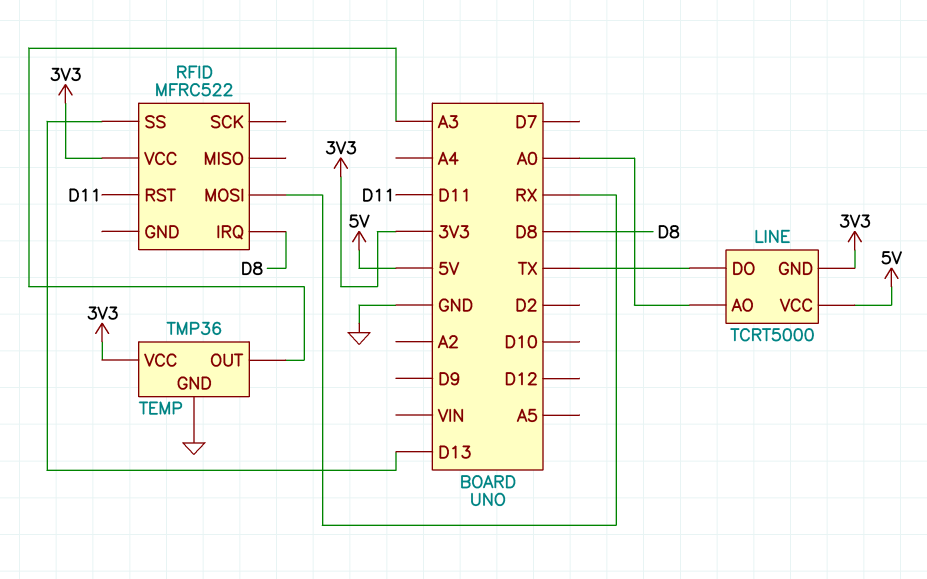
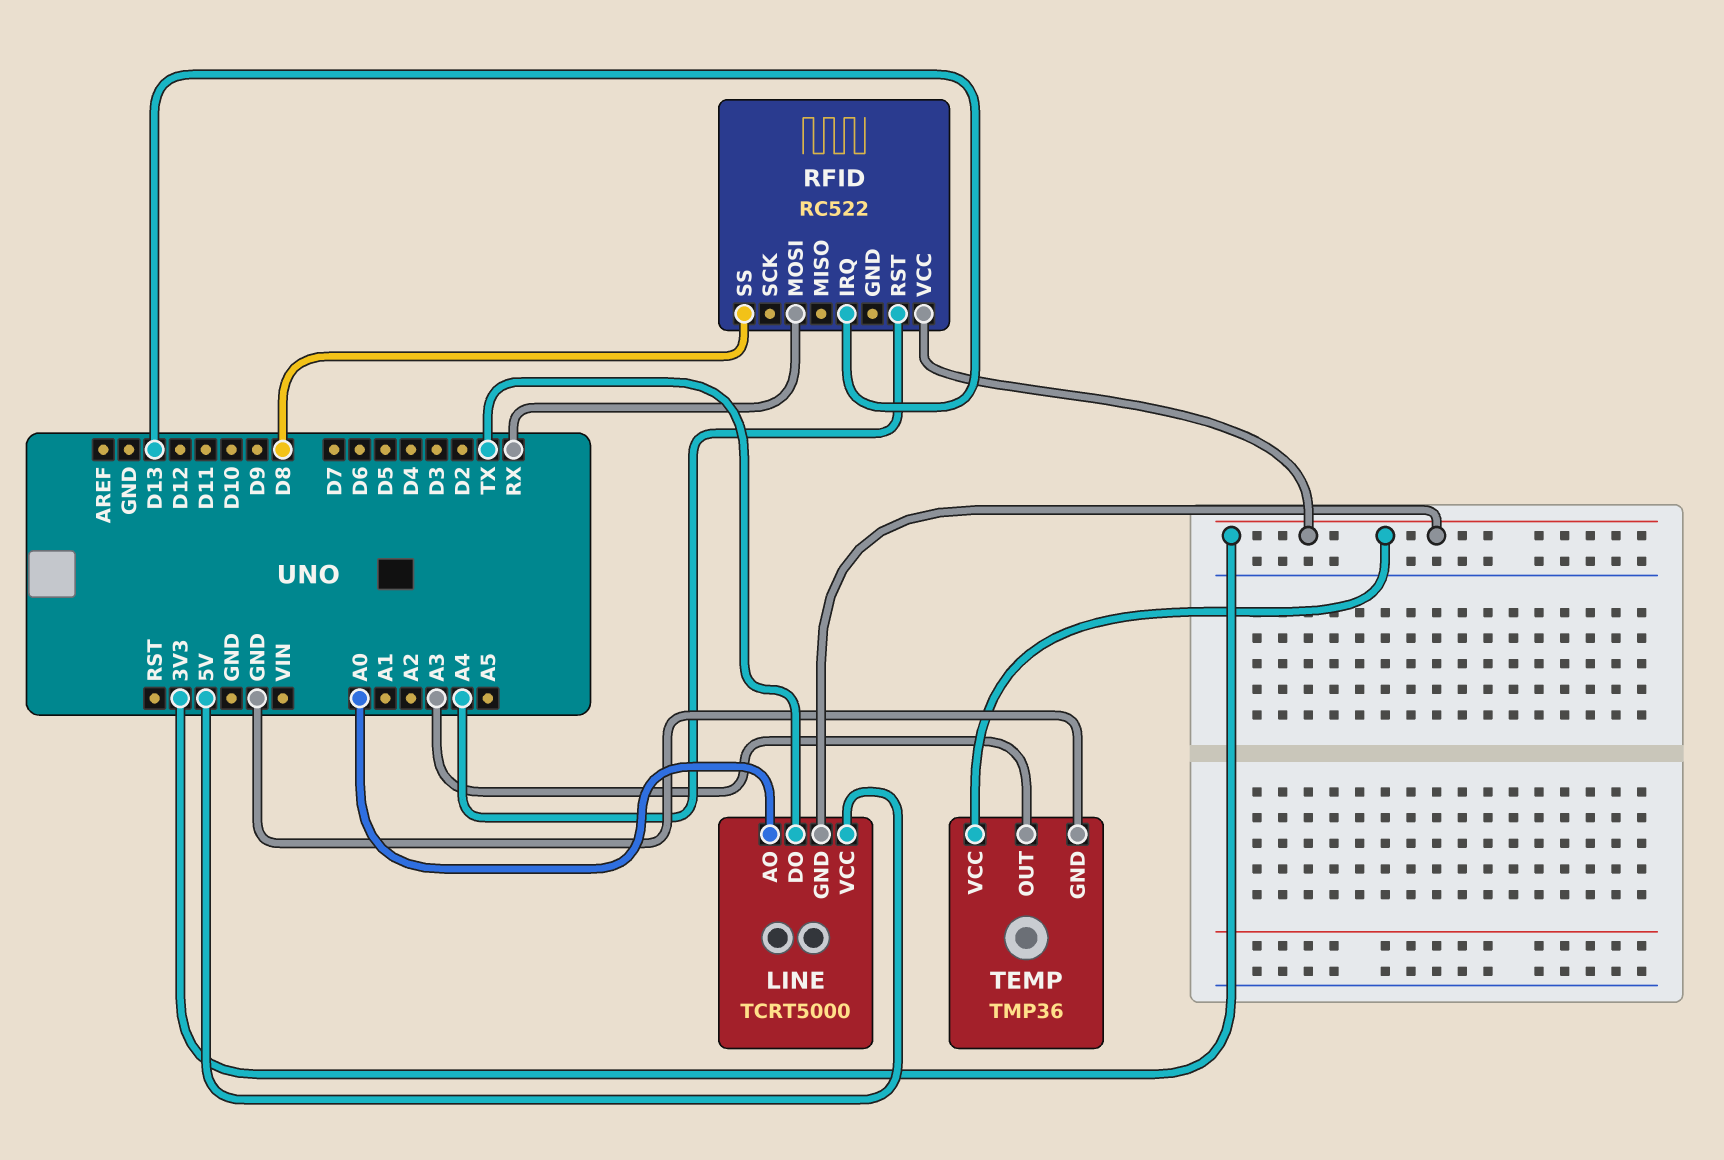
RFID: MFRC522 -> RC522
RFID pin IRQ: D8 -> D13
RFID pin RST: D11 -> A4
RFID pin SS: D13 -> D8

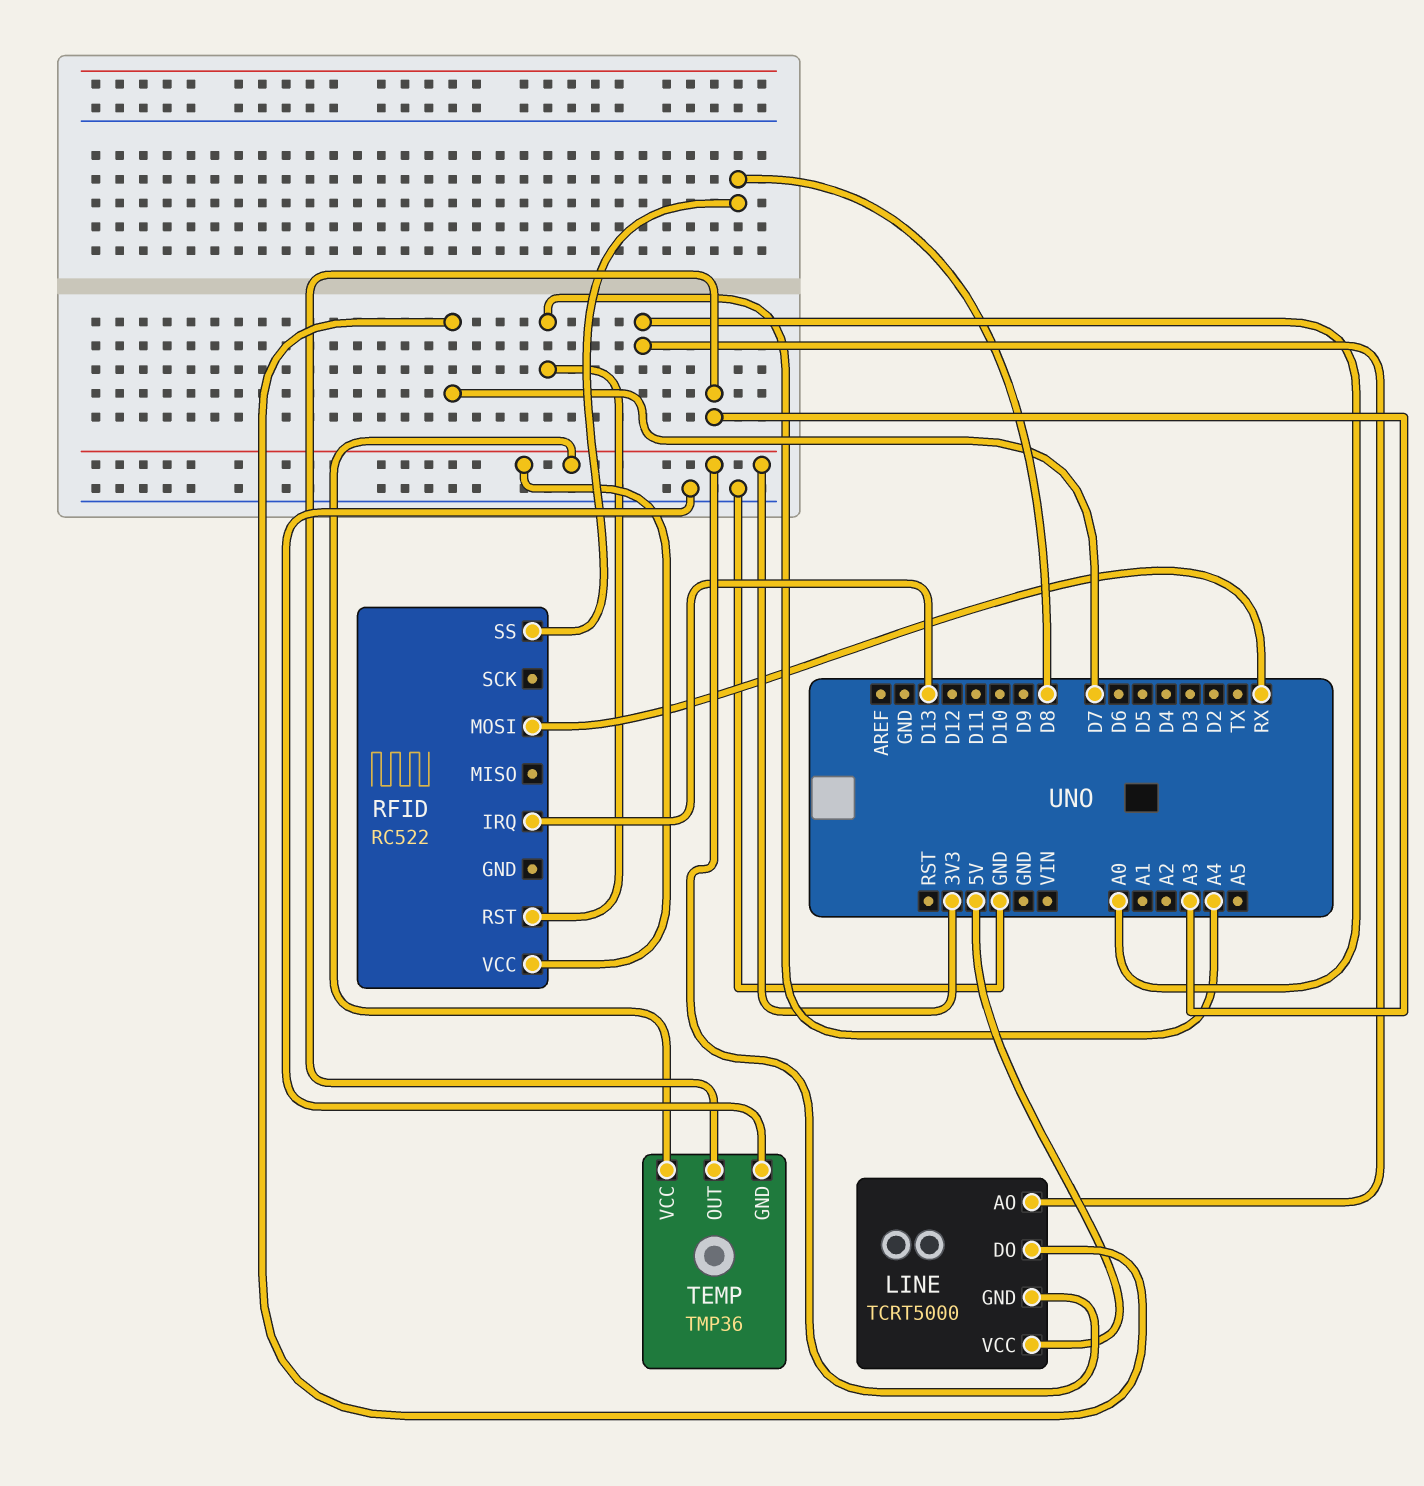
LINE pin DO: TX -> D7

